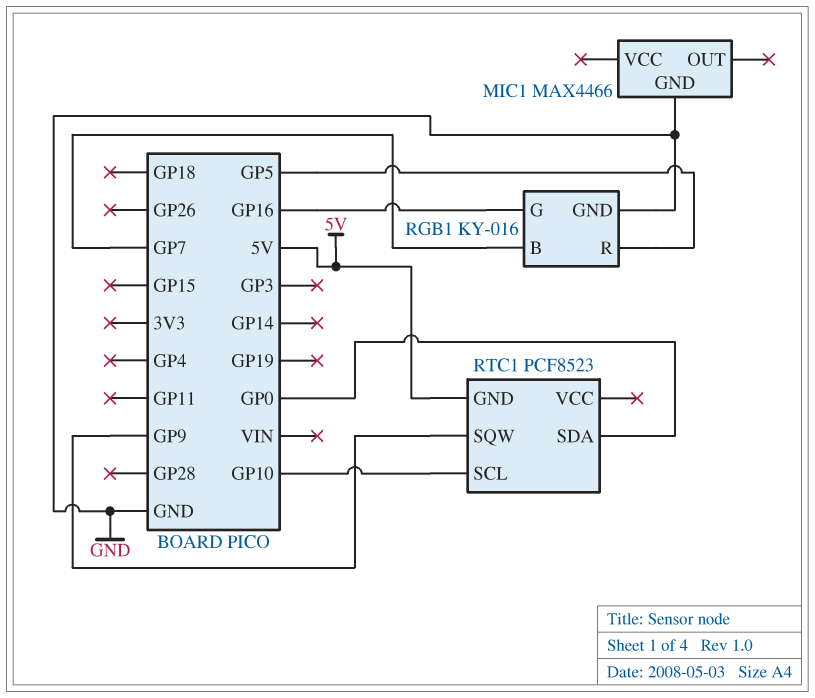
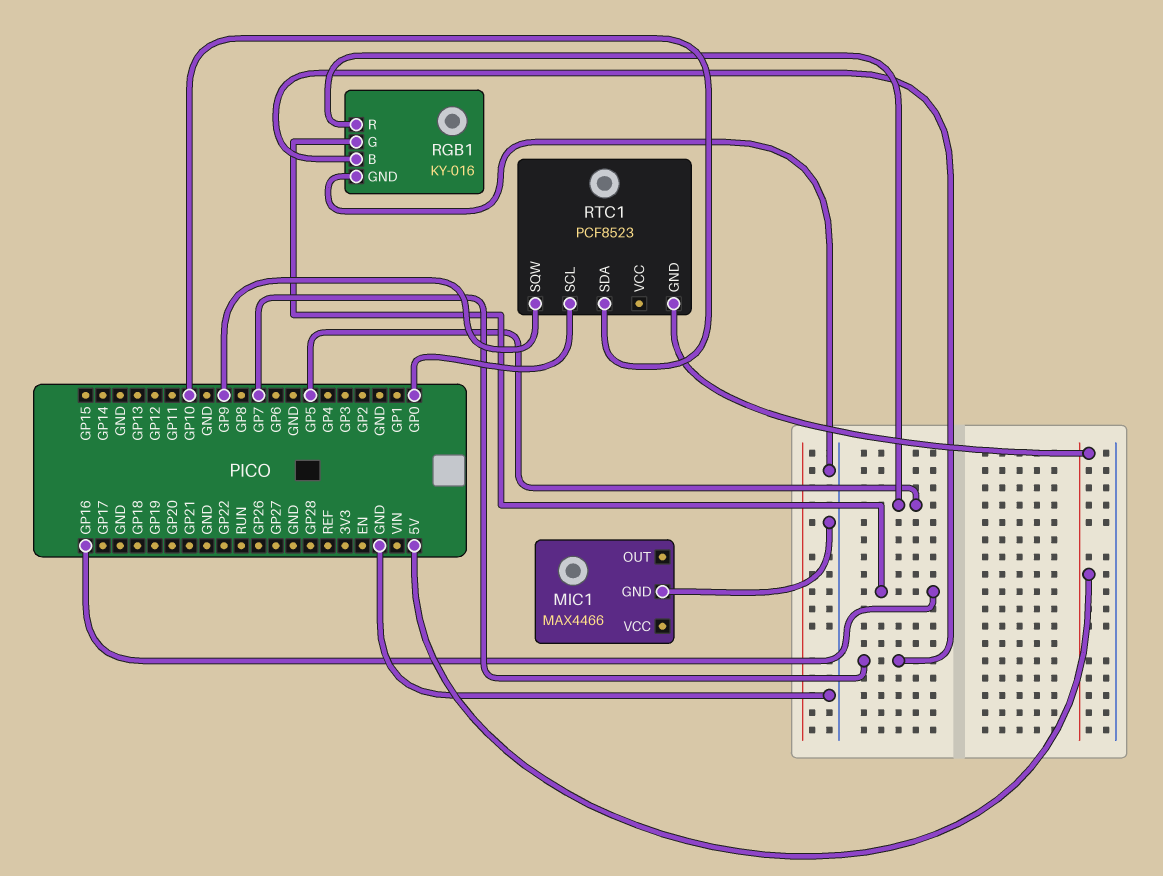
RTC1 pin SCL: GP10 -> GP0
RTC1 pin SDA: GP0 -> GP10

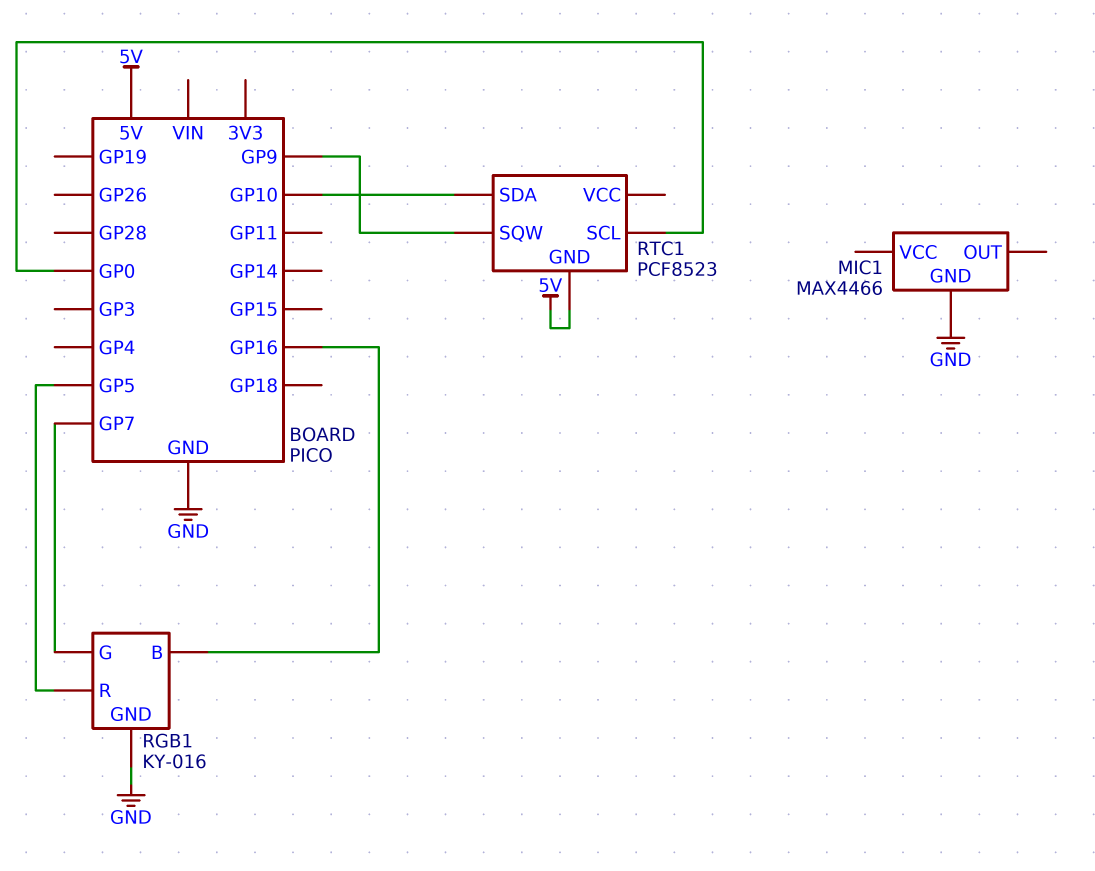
RGB1 pin B: GP7 -> GP16
RGB1 pin G: GP16 -> GP7

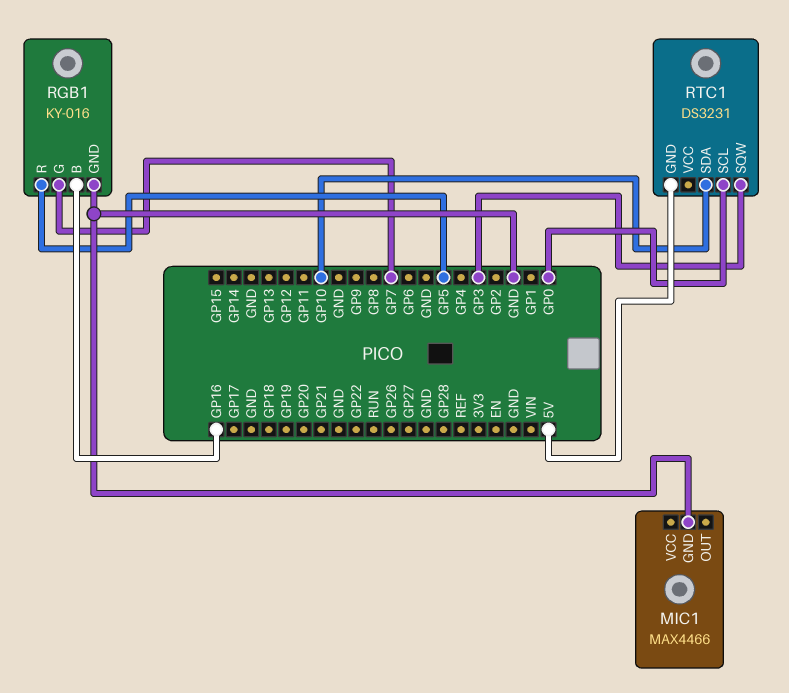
RTC1: PCF8523 -> DS3231
RTC1 pin SQW: GP9 -> GP3

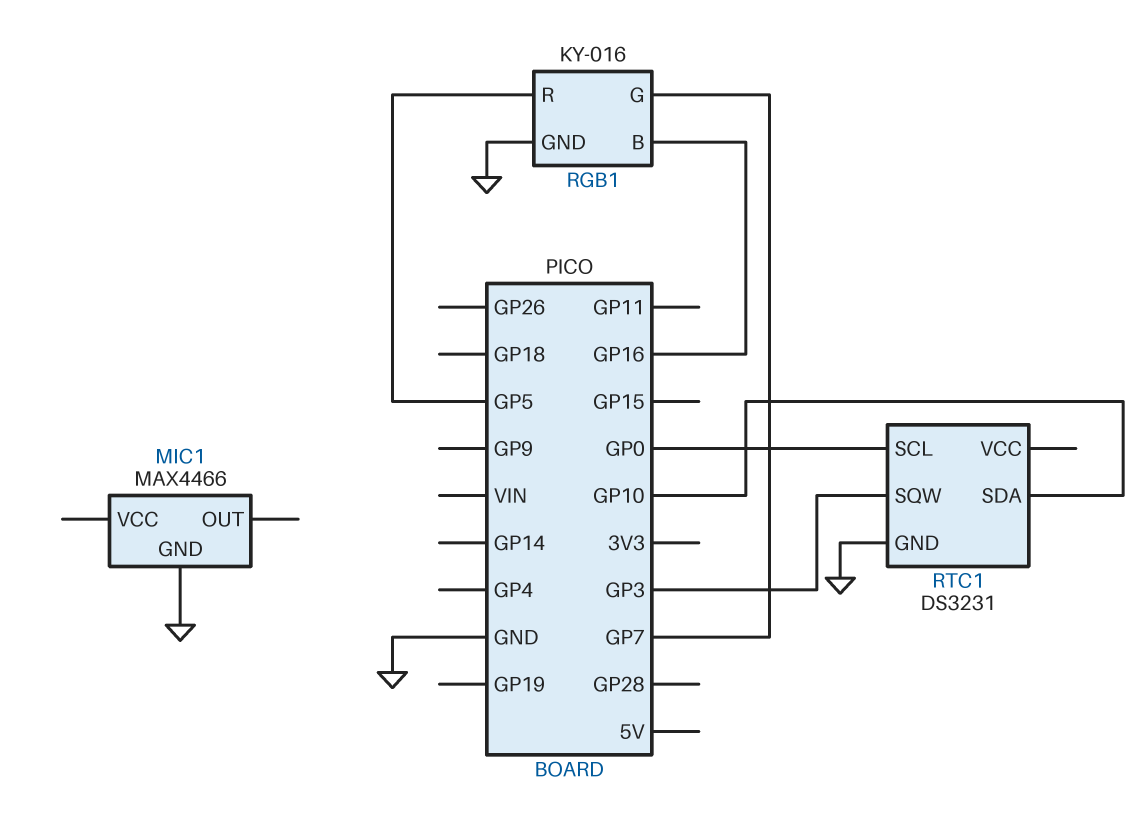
RTC1 pin GND: 5V -> GND

